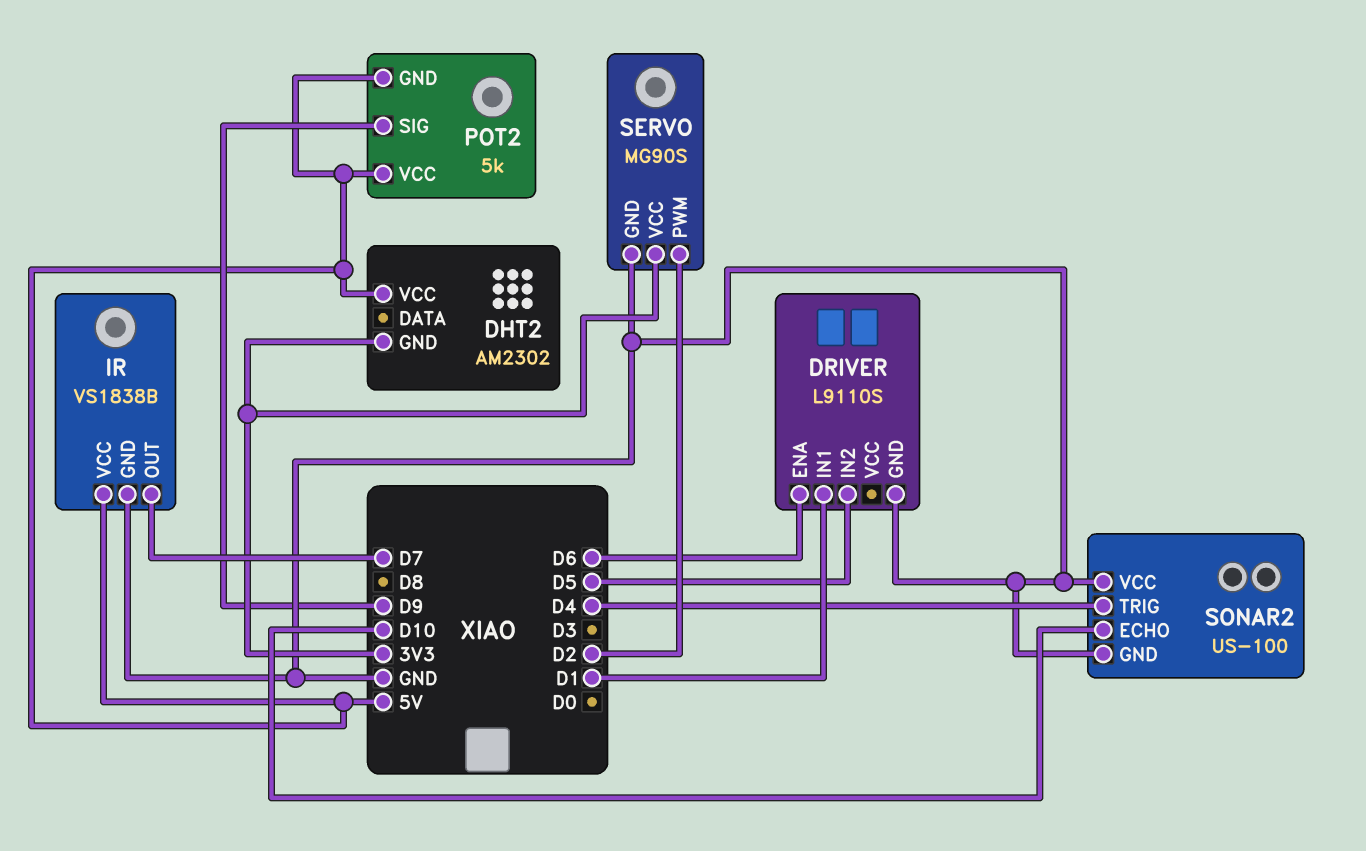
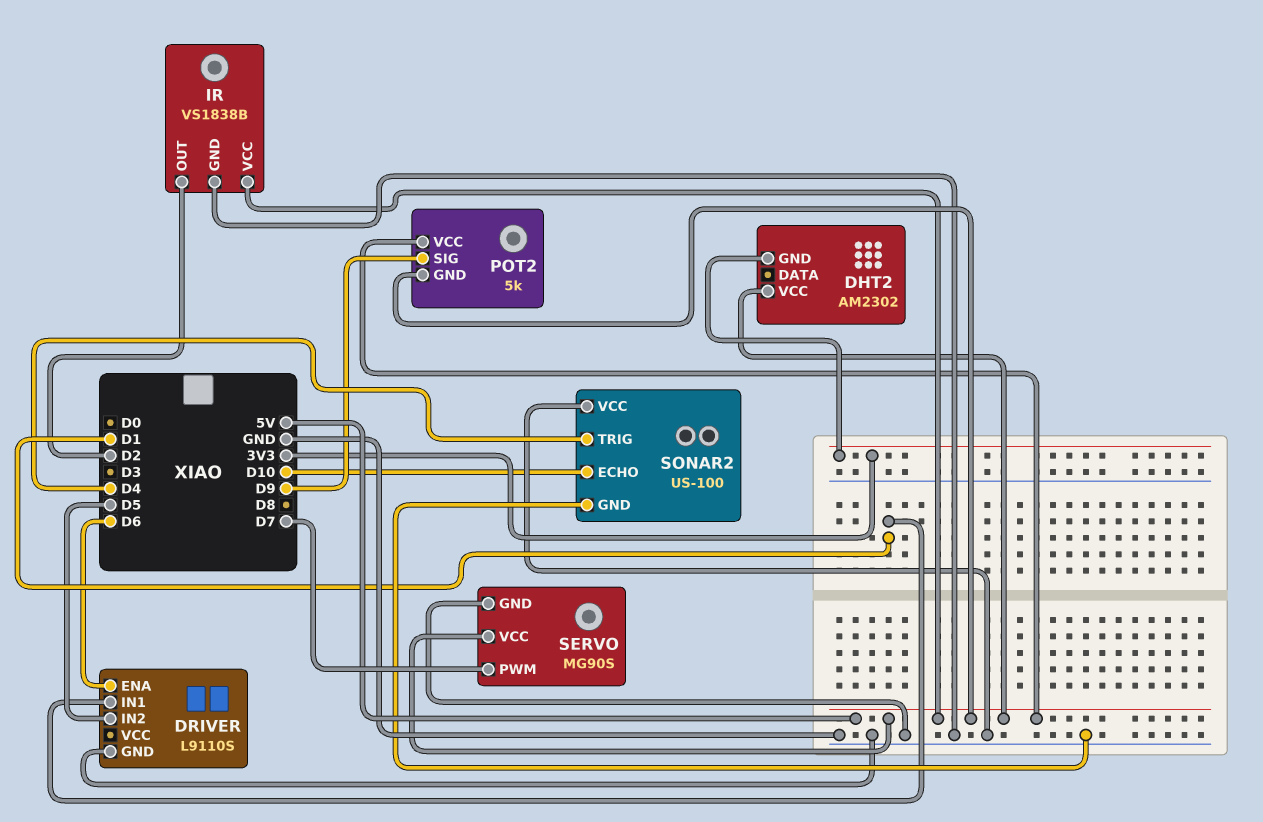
IR pin OUT: D7 -> D2
SERVO pin PWM: D2 -> D7
SERVO pin VCC: 3V3 -> 5V

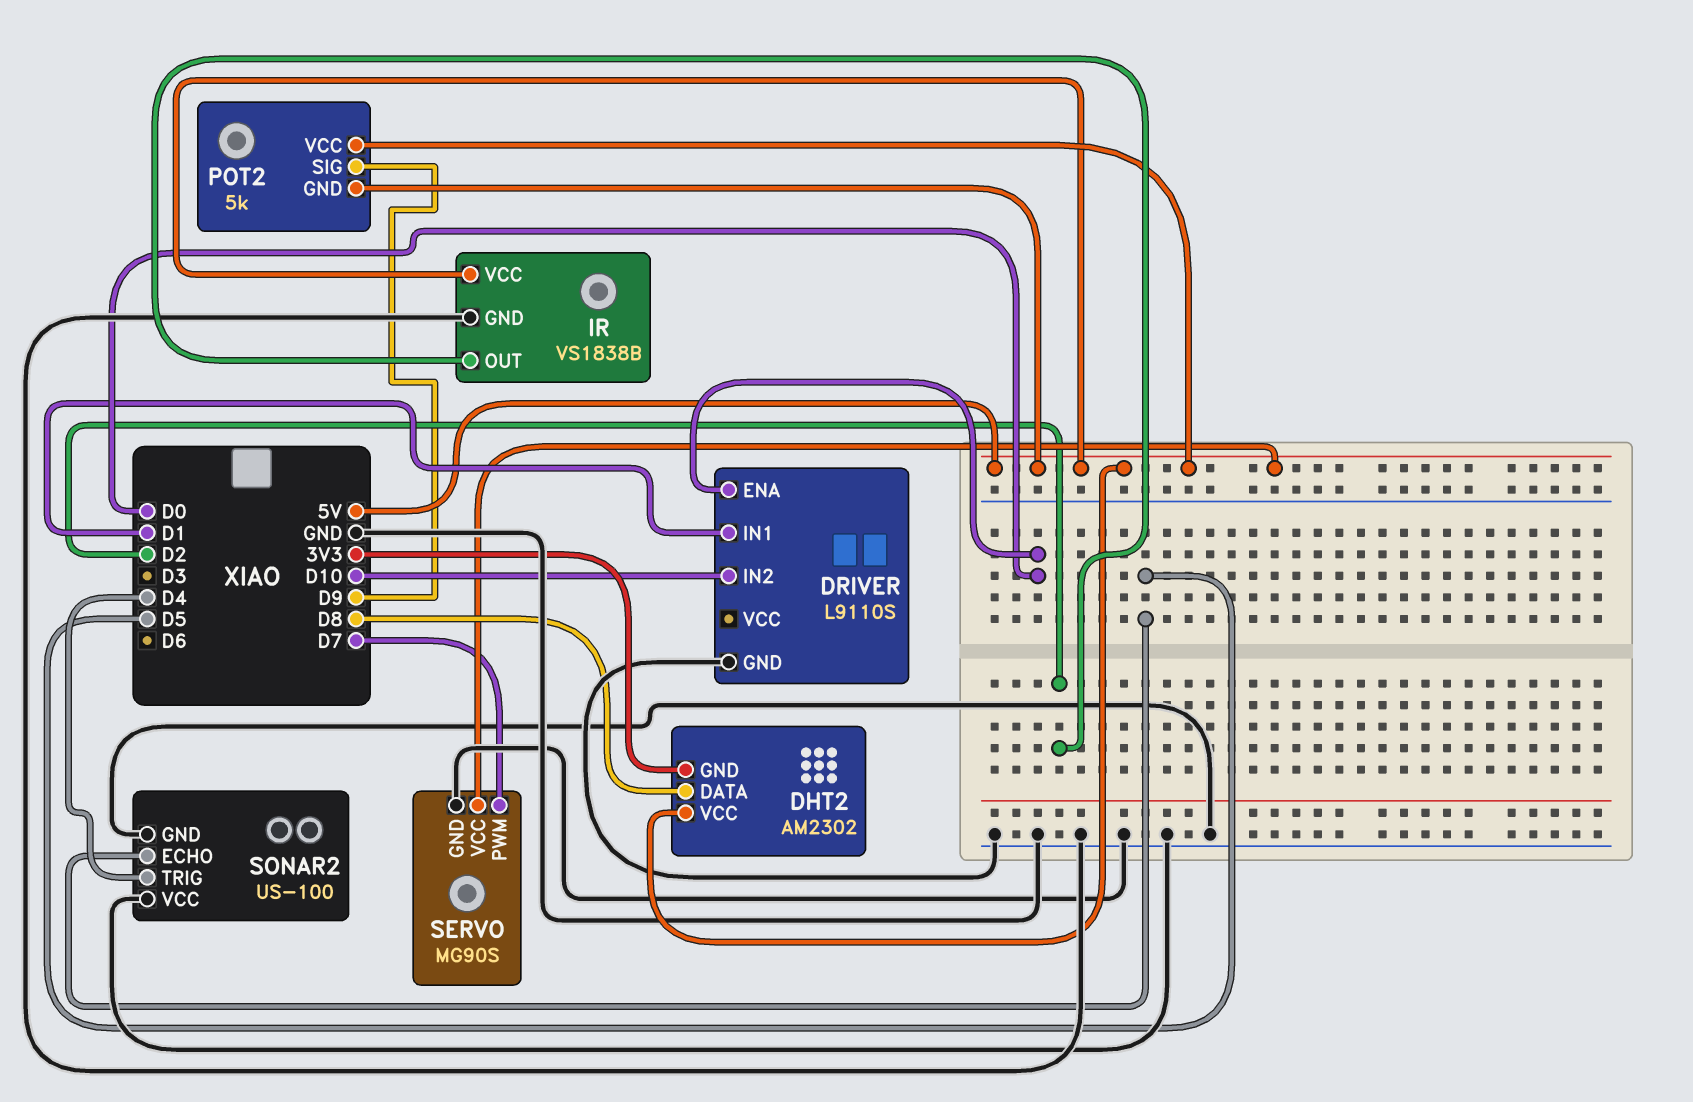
DHT2 pin DATA: none -> D8
DRIVER pin ENA: D6 -> D0
DRIVER pin IN2: D5 -> D10
SONAR2 pin ECHO: D10 -> D5

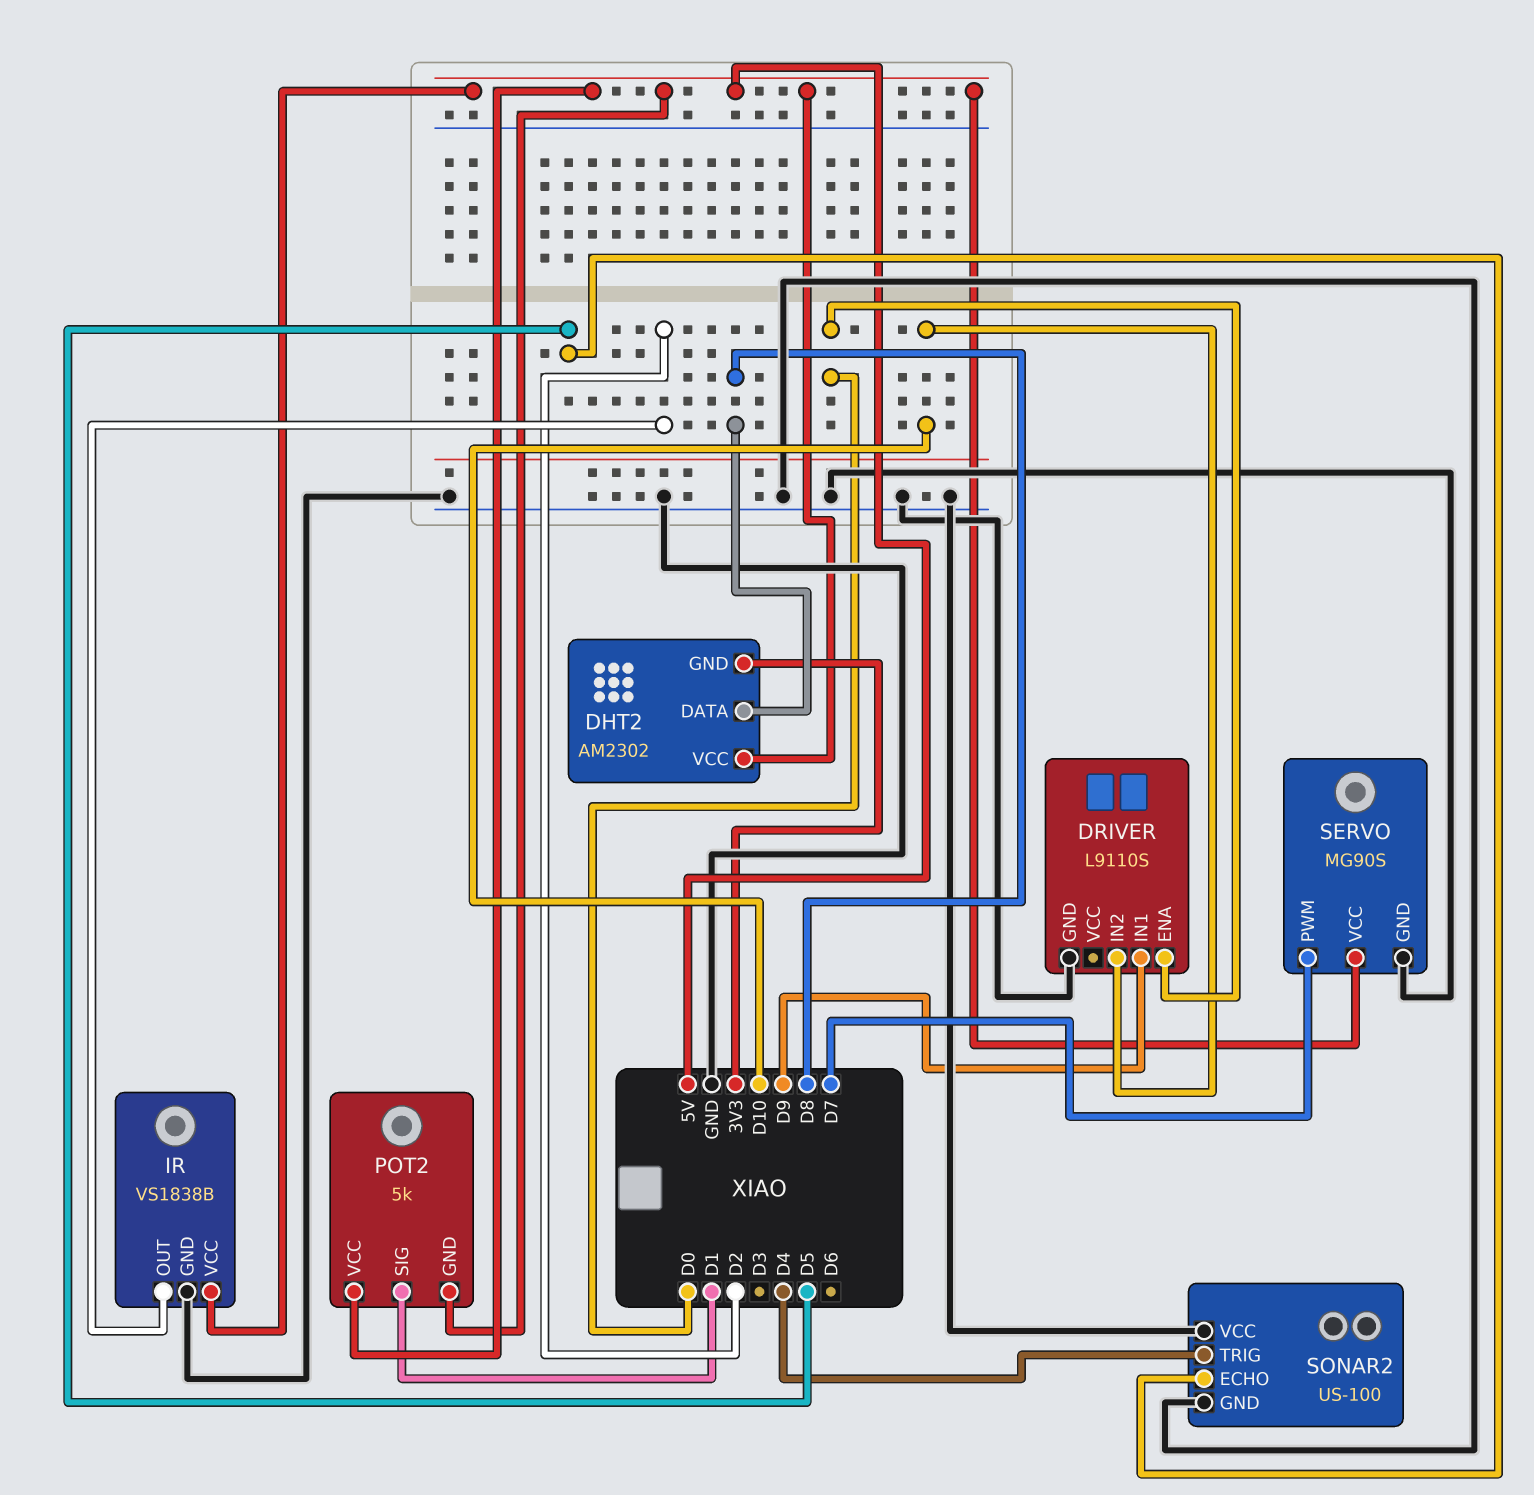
DRIVER pin IN1: D1 -> D9
POT2 pin SIG: D9 -> D1

